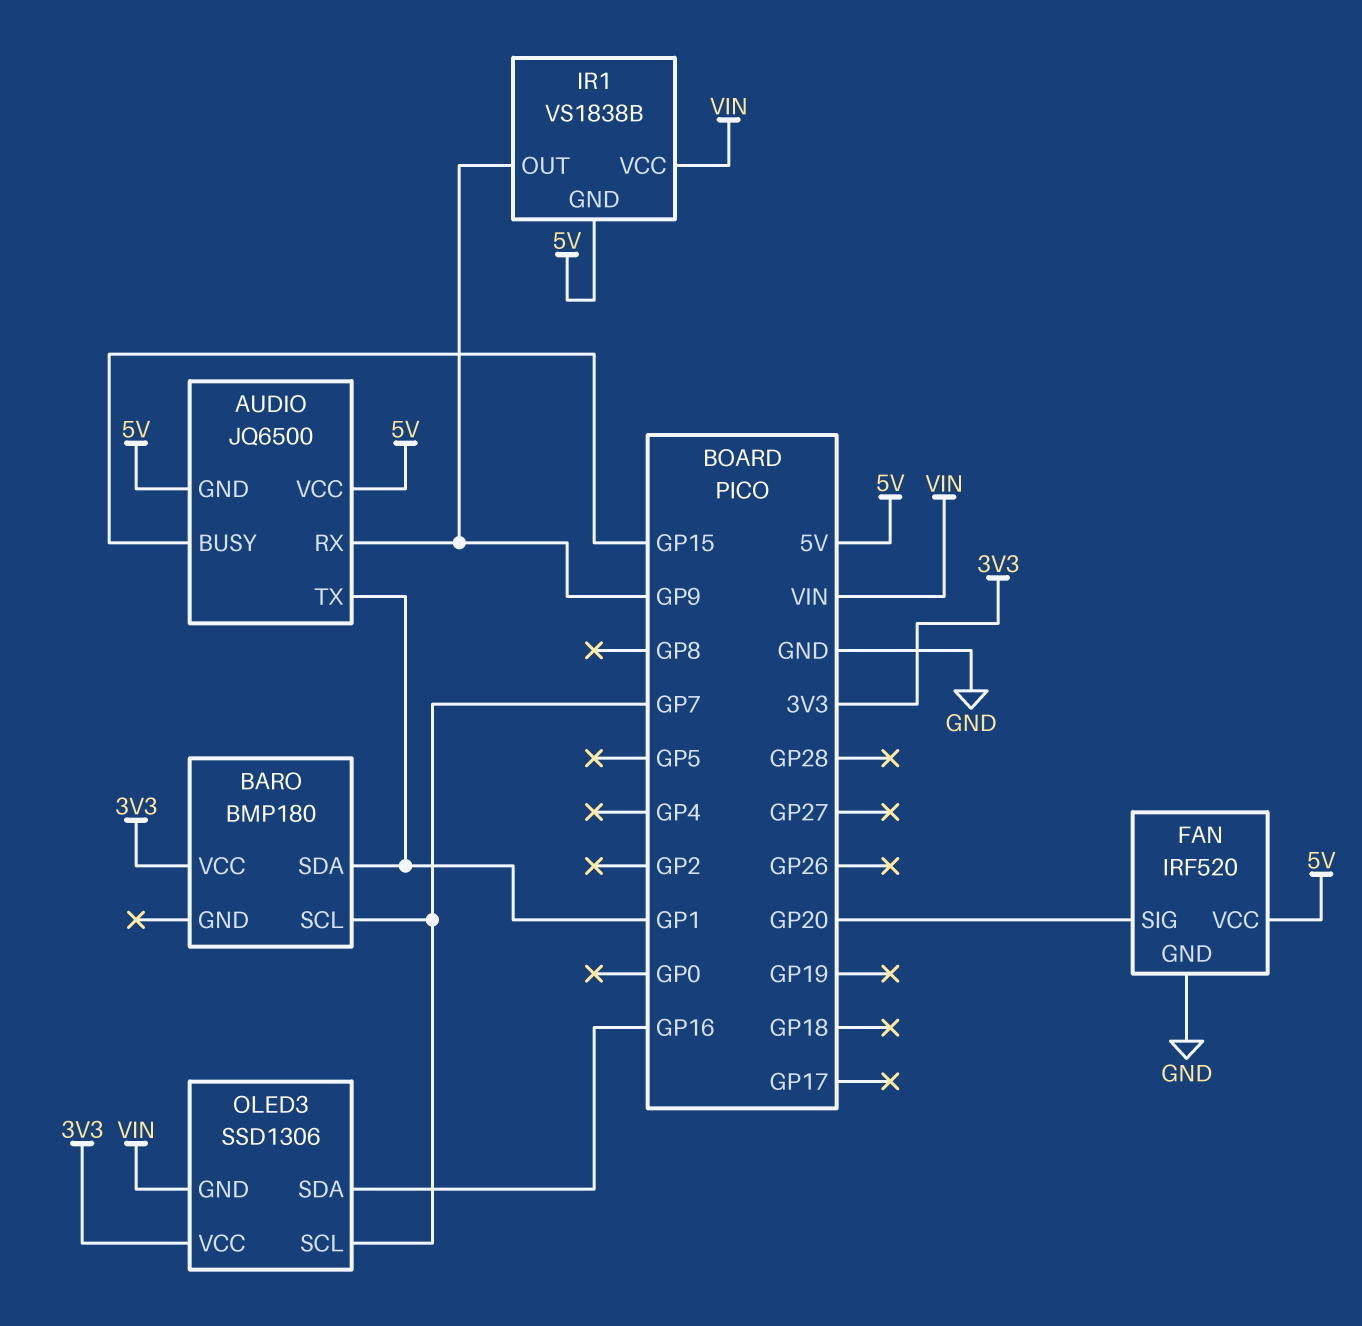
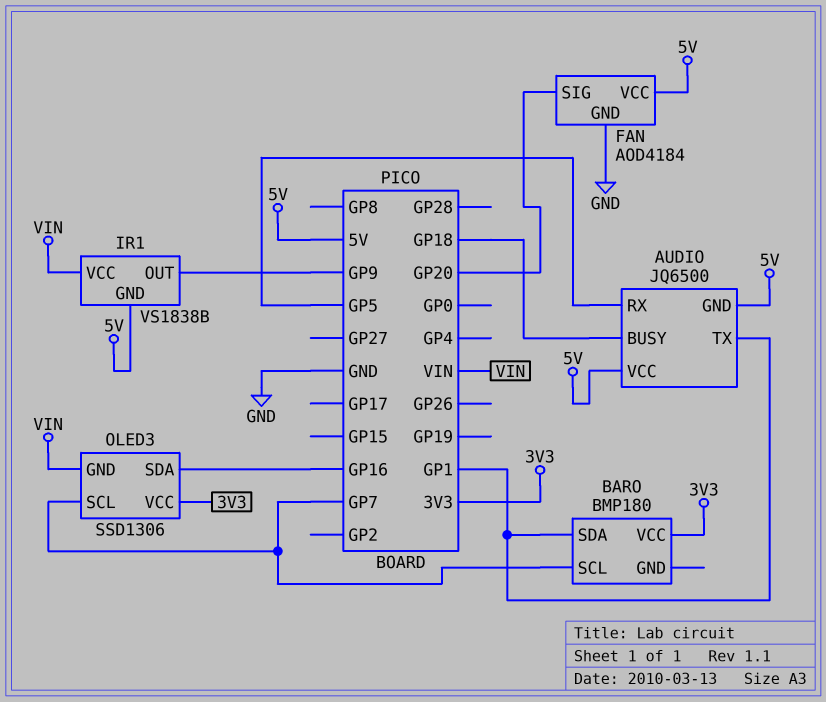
AUDIO pin BUSY: GP15 -> GP18
AUDIO pin RX: GP9 -> GP5
FAN: IRF520 -> AOD4184

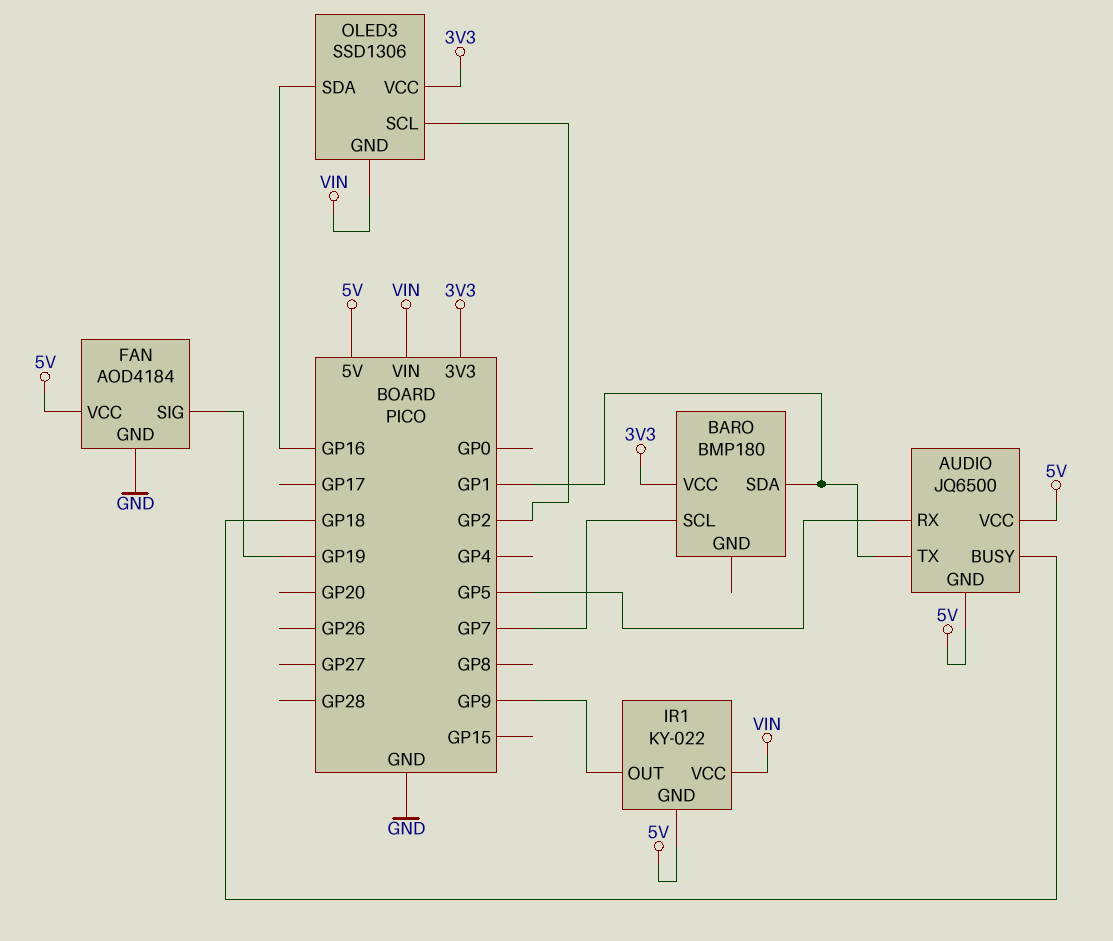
FAN pin SIG: GP20 -> GP19
IR1: VS1838B -> KY-022
OLED3 pin SCL: GP7 -> GP2

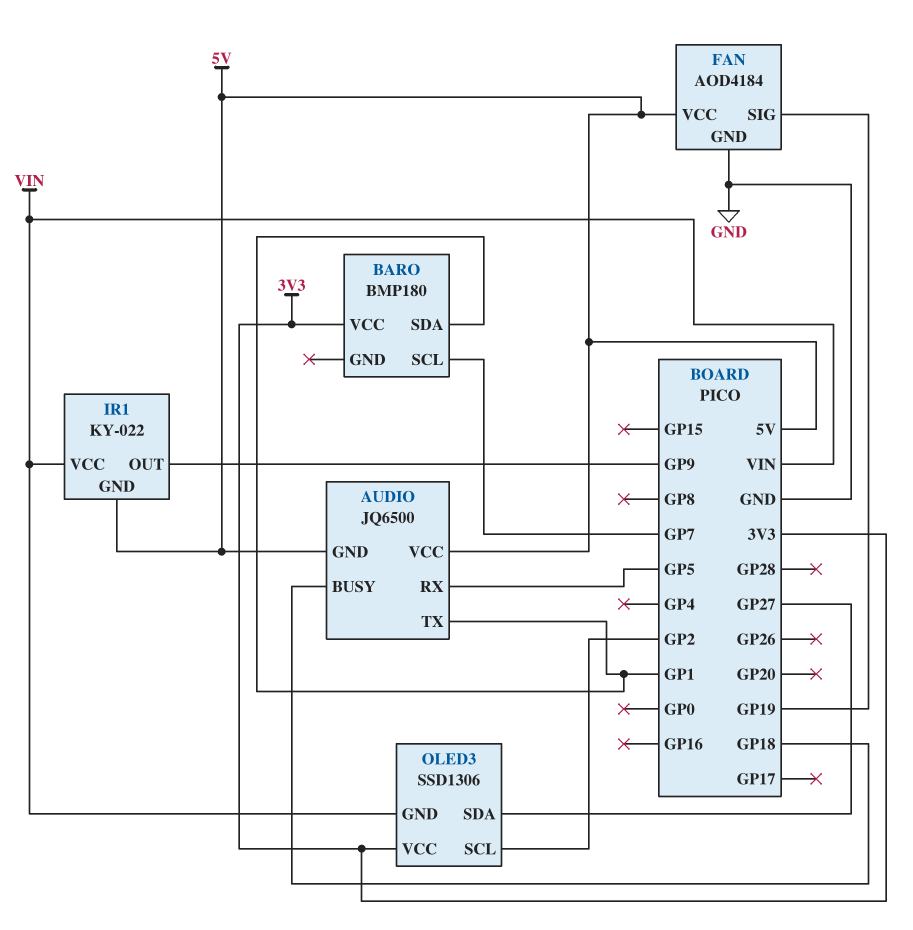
OLED3 pin SDA: GP16 -> GP27

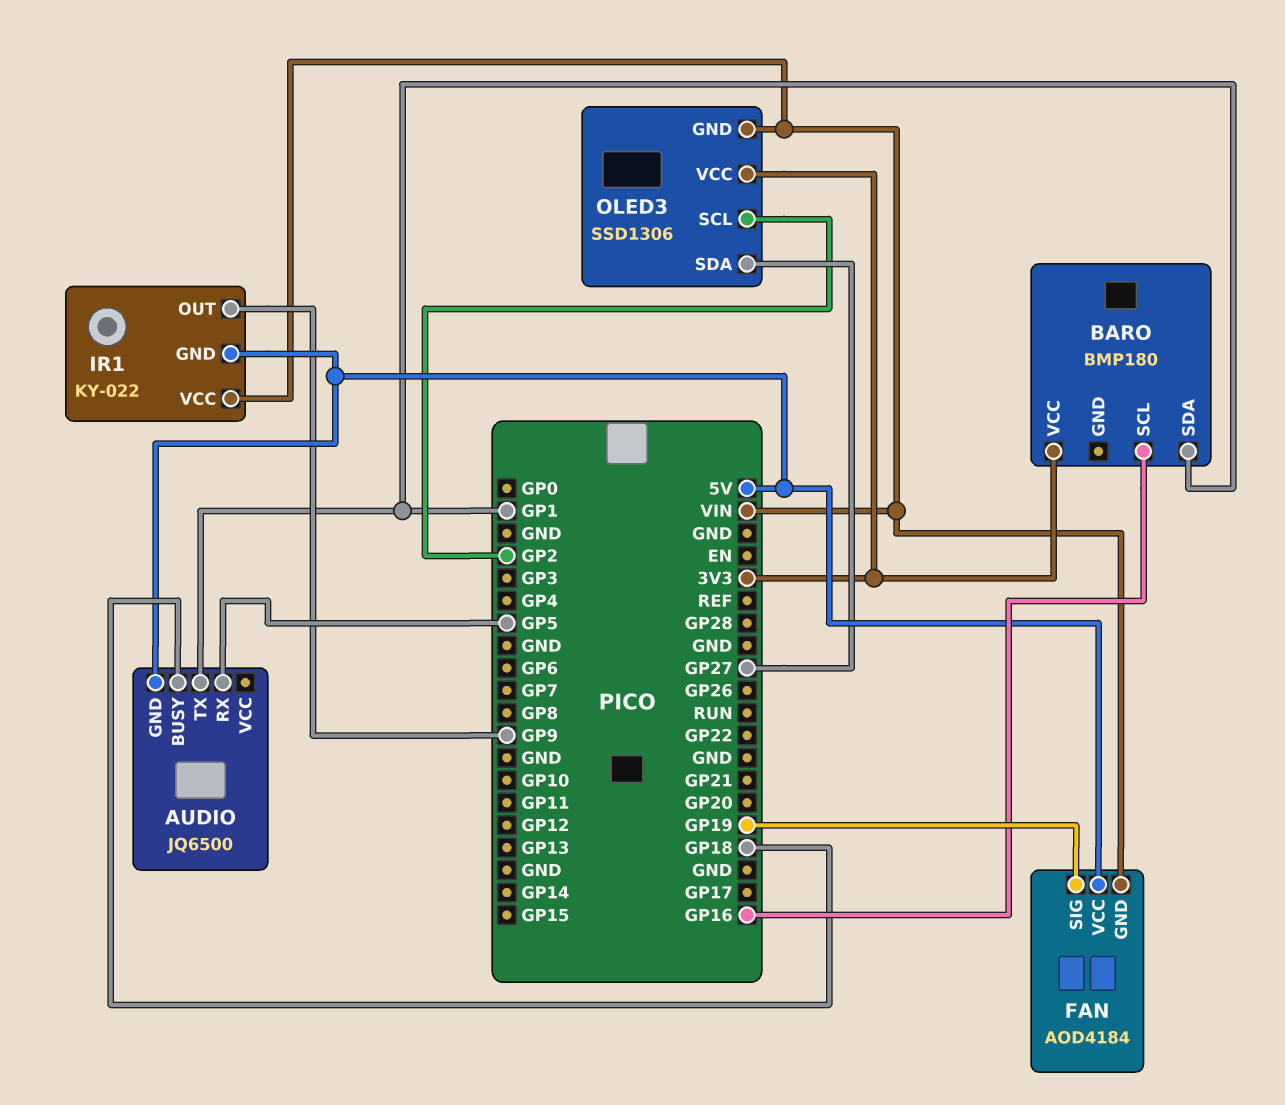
AUDIO pin VCC: 5V -> none
BARO pin SCL: GP7 -> GP16
FAN pin GND: GND -> VIN

